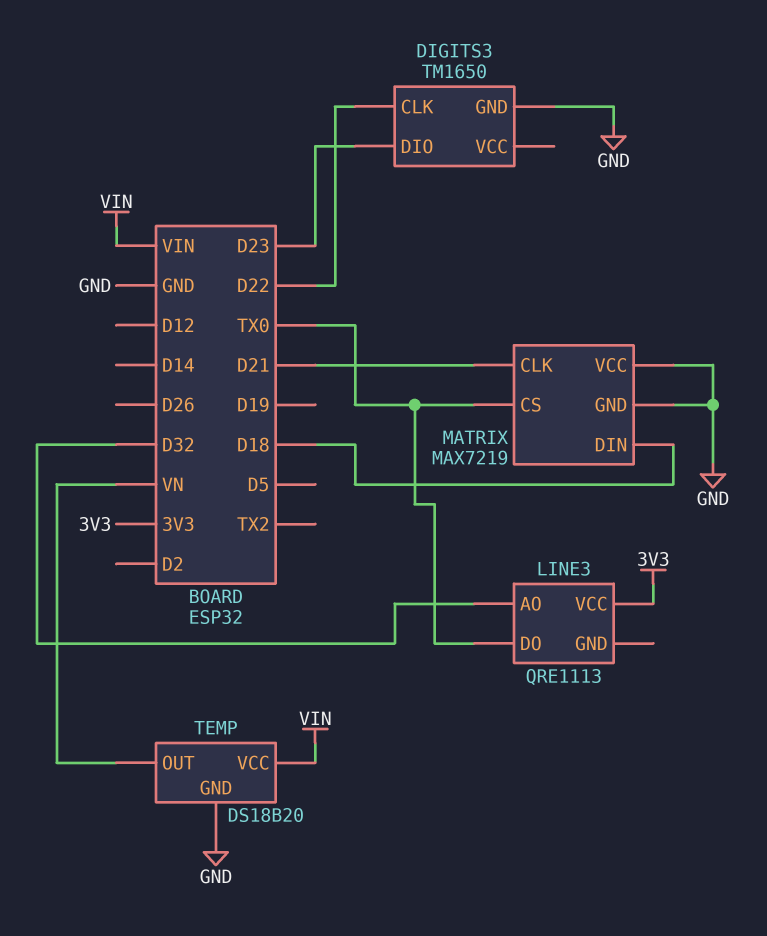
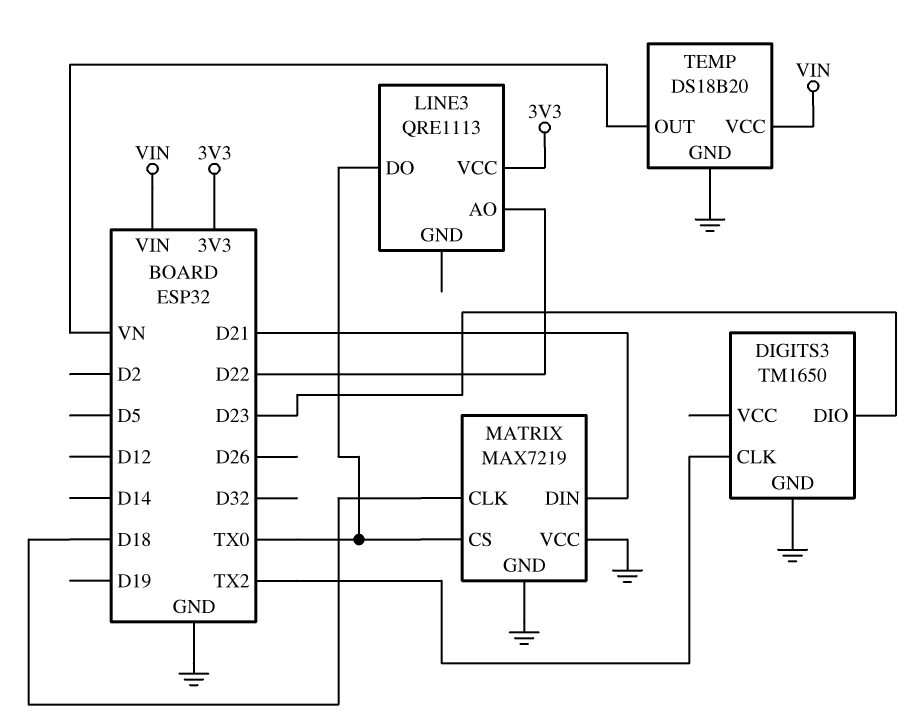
DIGITS3 pin CLK: D22 -> TX2
LINE3 pin AO: D32 -> D22
MATRIX pin CLK: D21 -> D18
MATRIX pin DIN: D18 -> D21

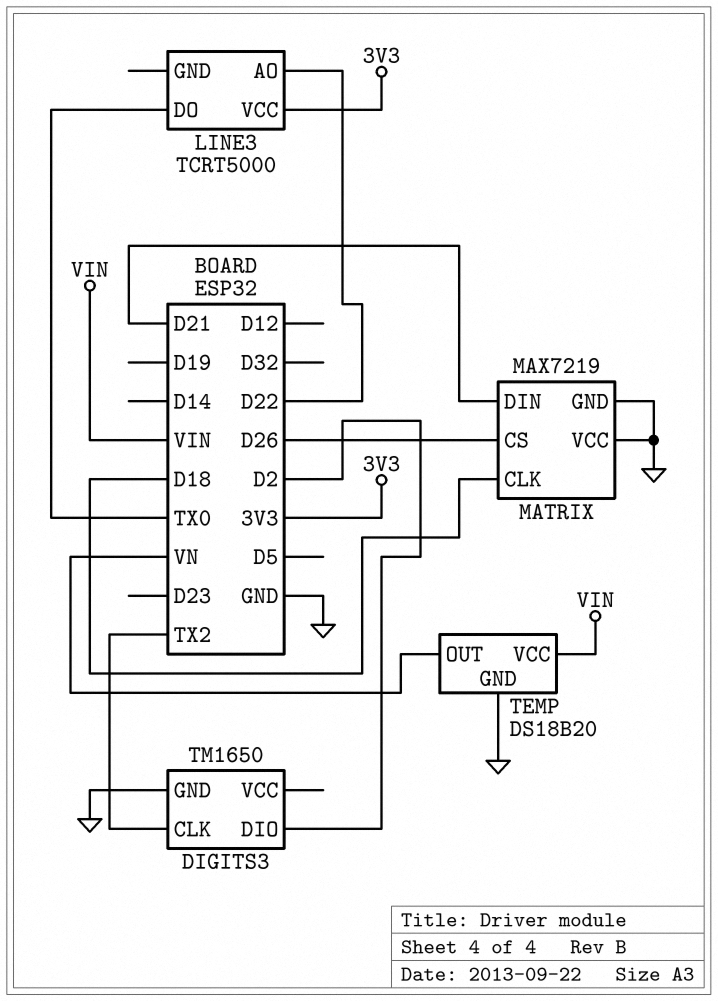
DIGITS3 pin DIO: D23 -> D2
LINE3: QRE1113 -> TCRT5000
MATRIX pin CS: TX0 -> D26

